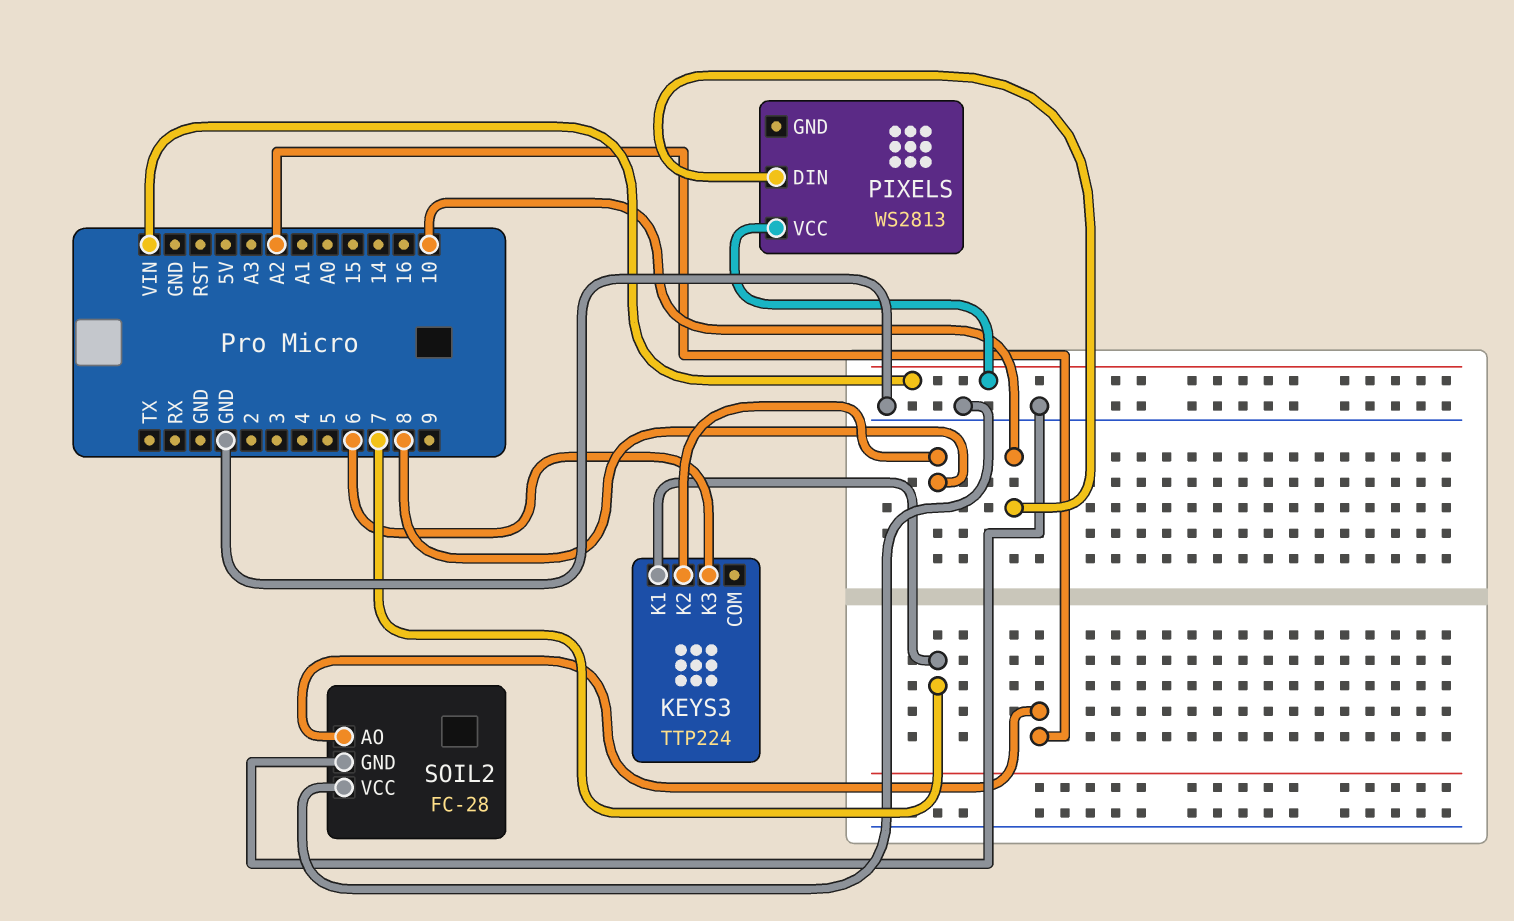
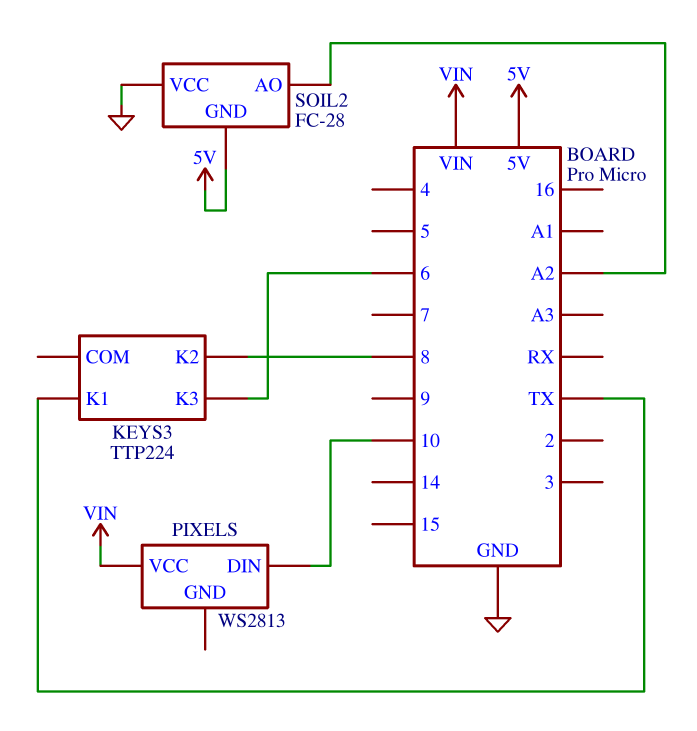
KEYS3 pin K1: 7 -> TX
SOIL2 pin GND: GND -> 5V

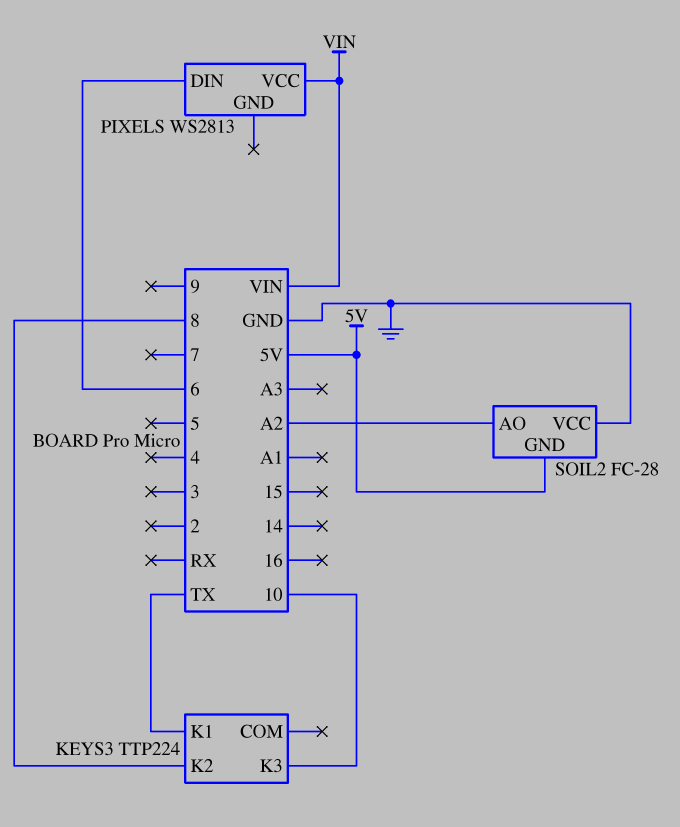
KEYS3 pin K3: 6 -> 10
PIXELS pin DIN: 10 -> 6

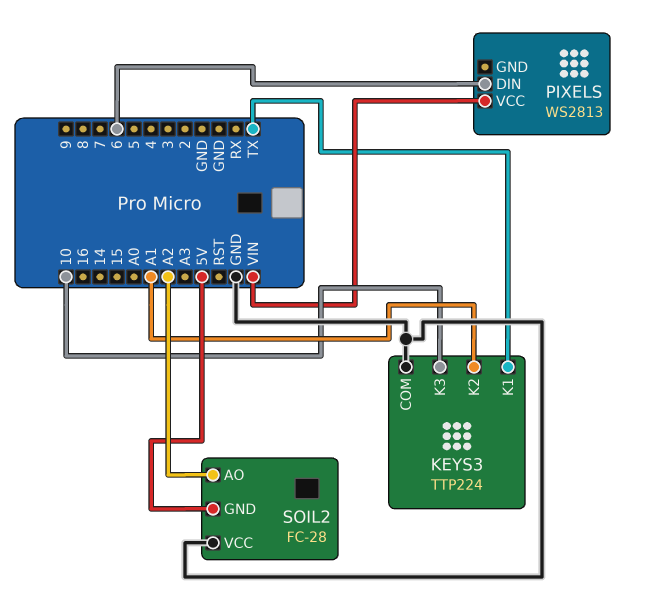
KEYS3 pin COM: none -> GND
KEYS3 pin K2: 8 -> A1

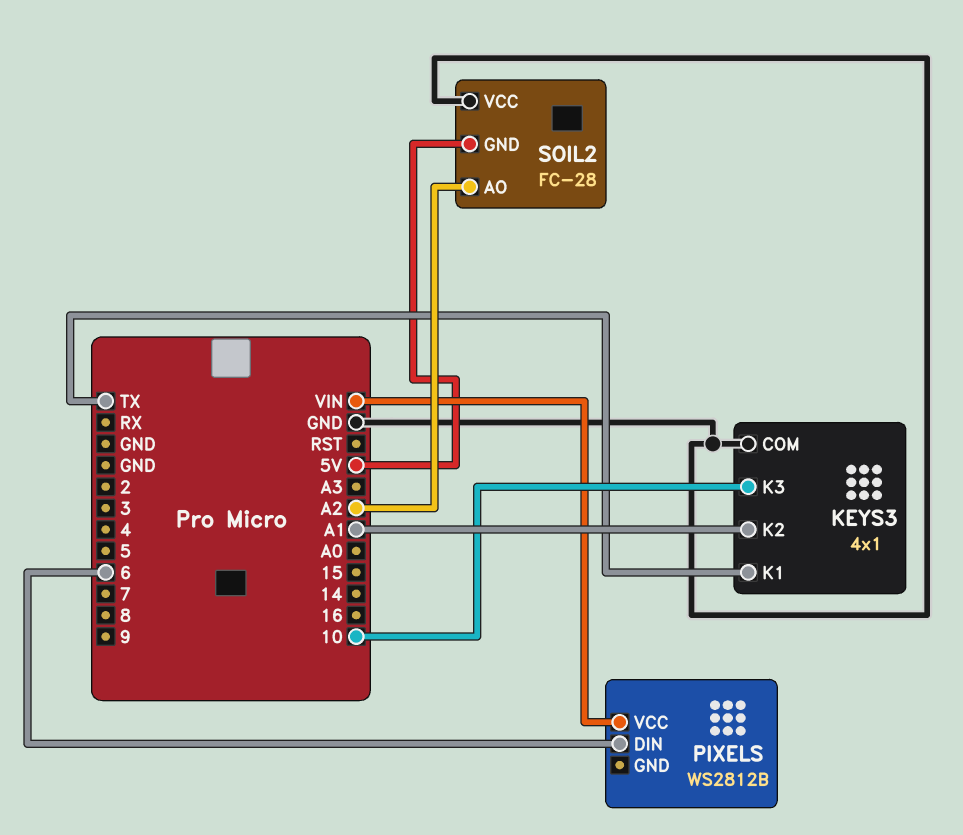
KEYS3: TTP224 -> 4x1
PIXELS: WS2813 -> WS2812B

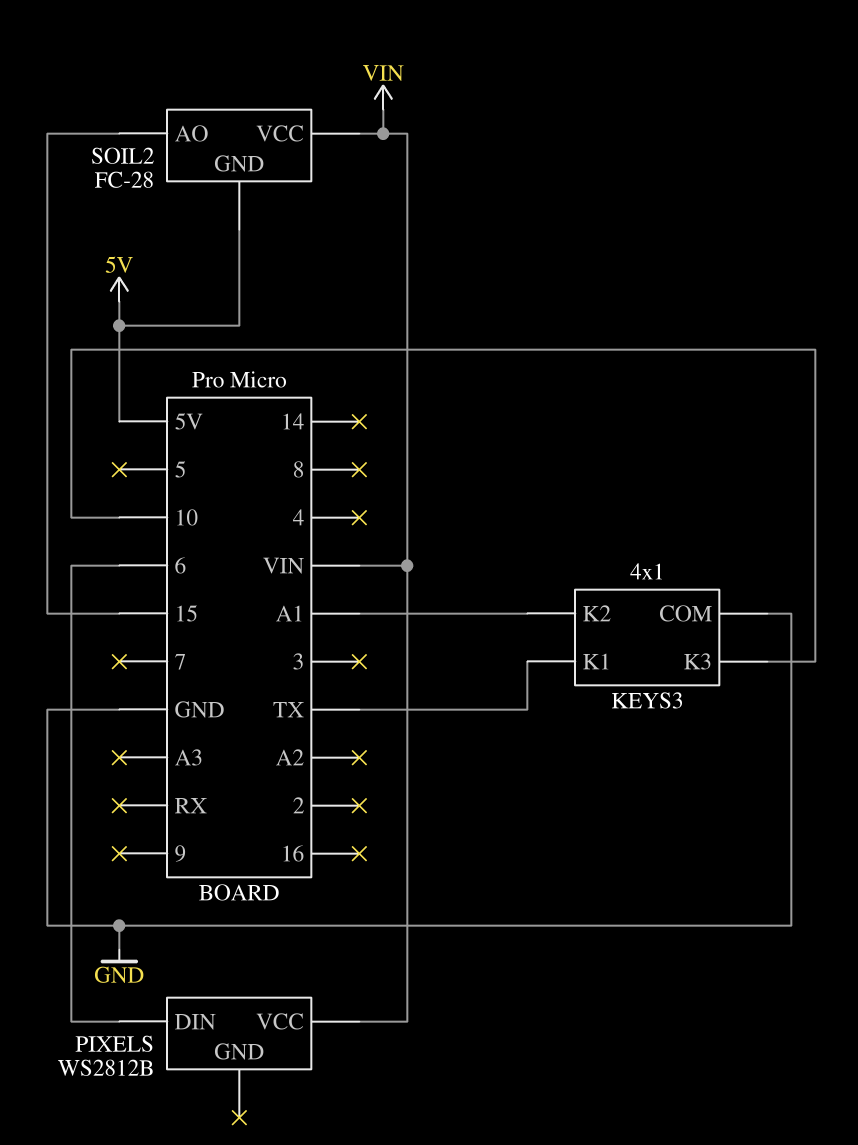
SOIL2 pin AO: A2 -> 15
SOIL2 pin VCC: GND -> VIN

